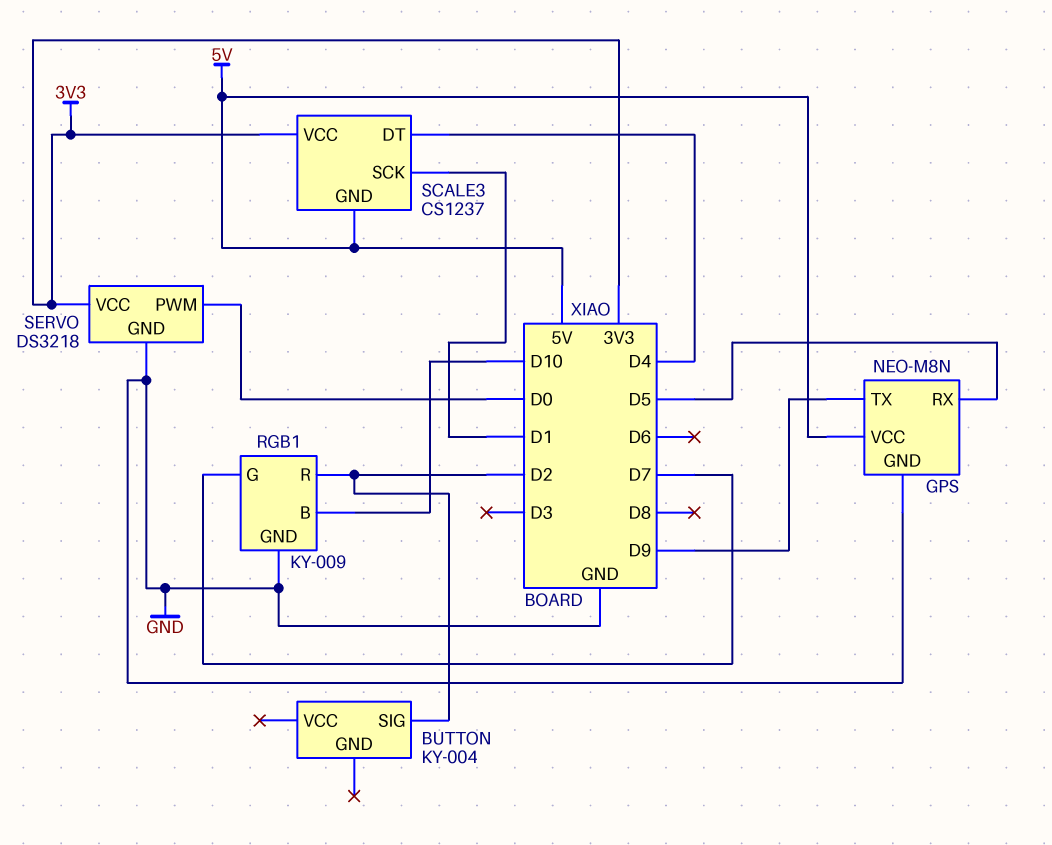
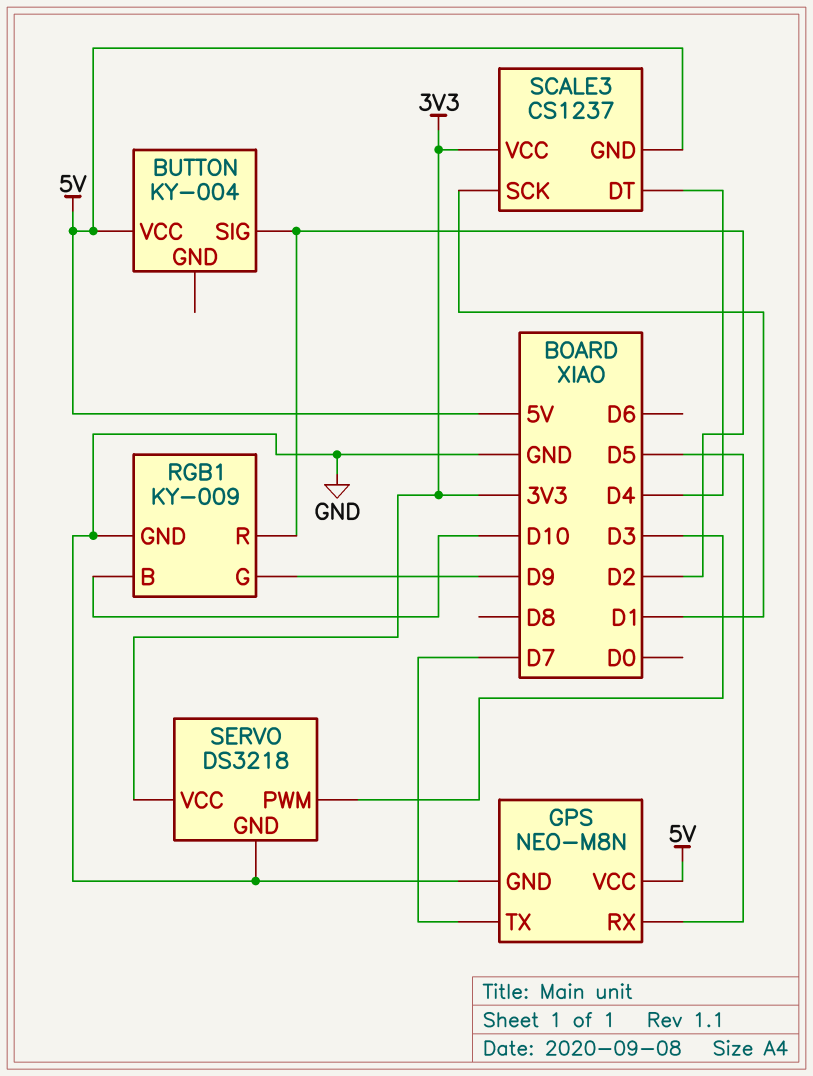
BUTTON pin VCC: none -> 5V
GPS pin TX: D9 -> D7
RGB1 pin G: D7 -> D9
SERVO pin PWM: D0 -> D3

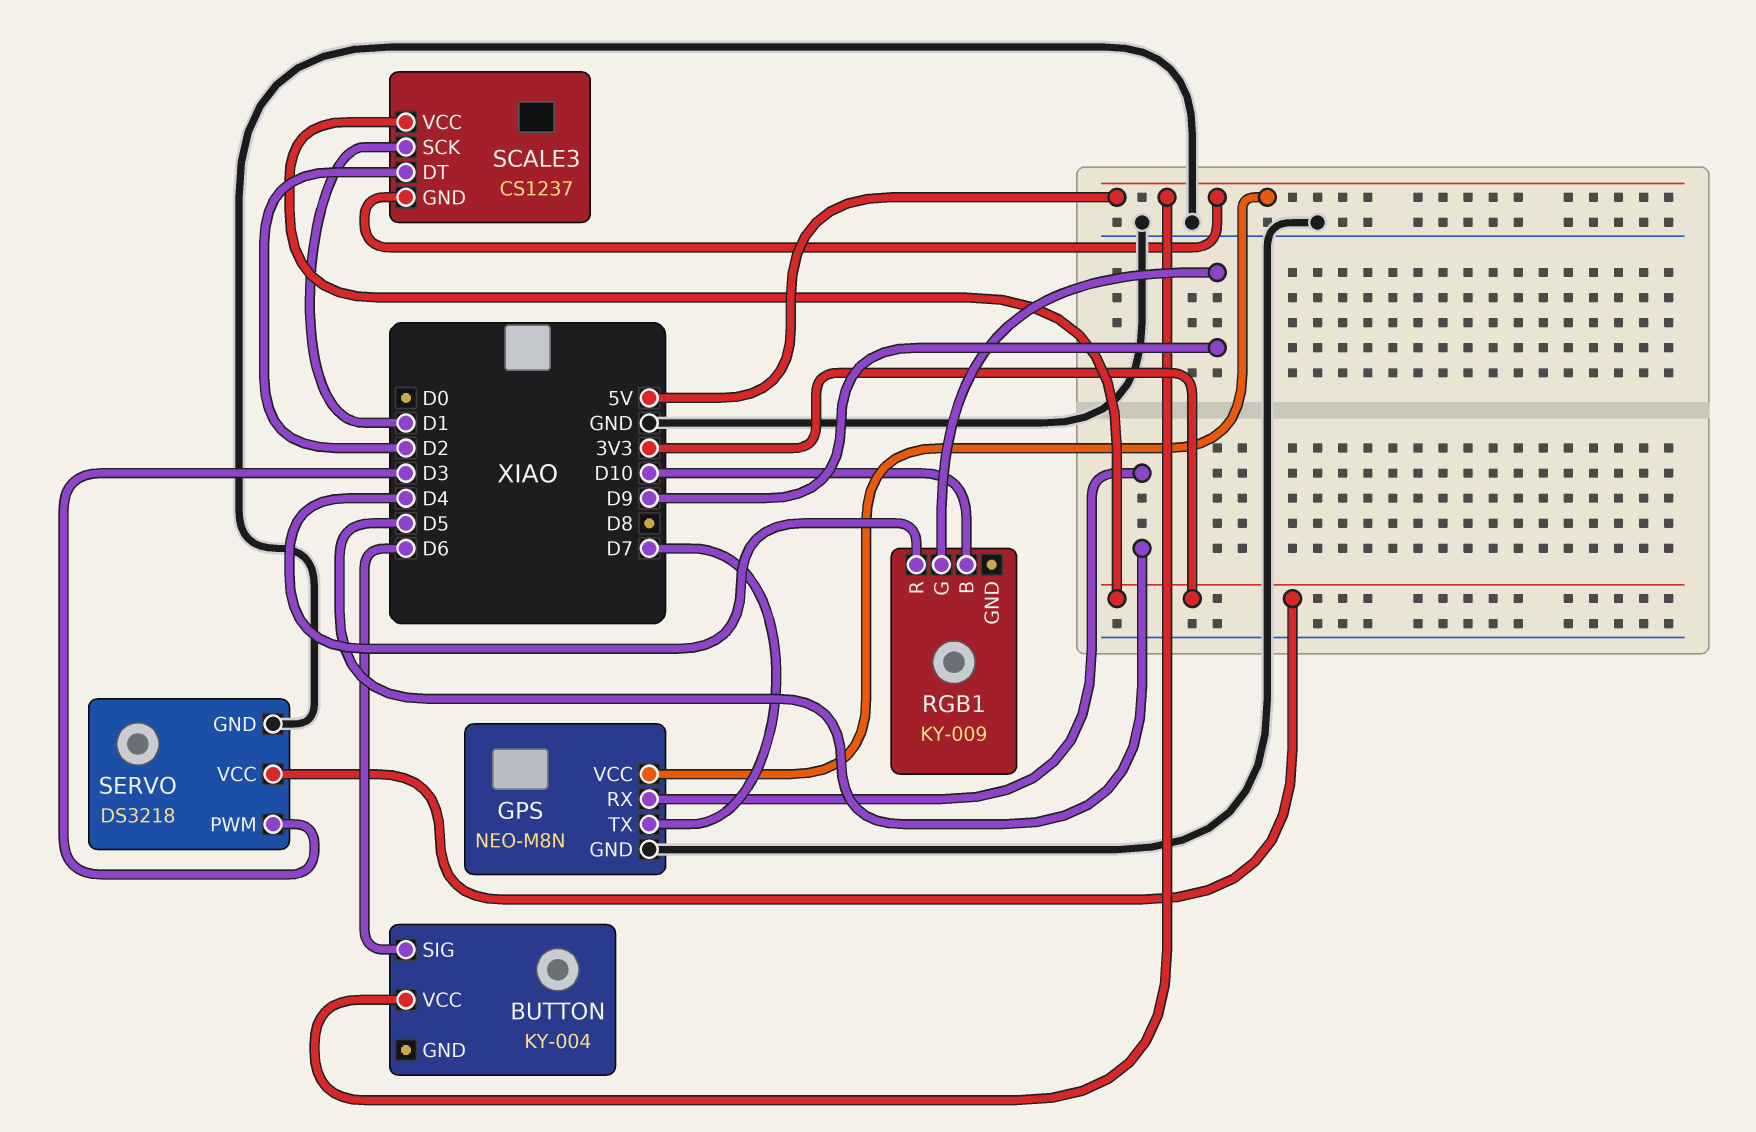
BUTTON pin SIG: D2 -> D6
RGB1 pin GND: GND -> none
RGB1 pin R: D2 -> D4
SCALE3 pin DT: D4 -> D2

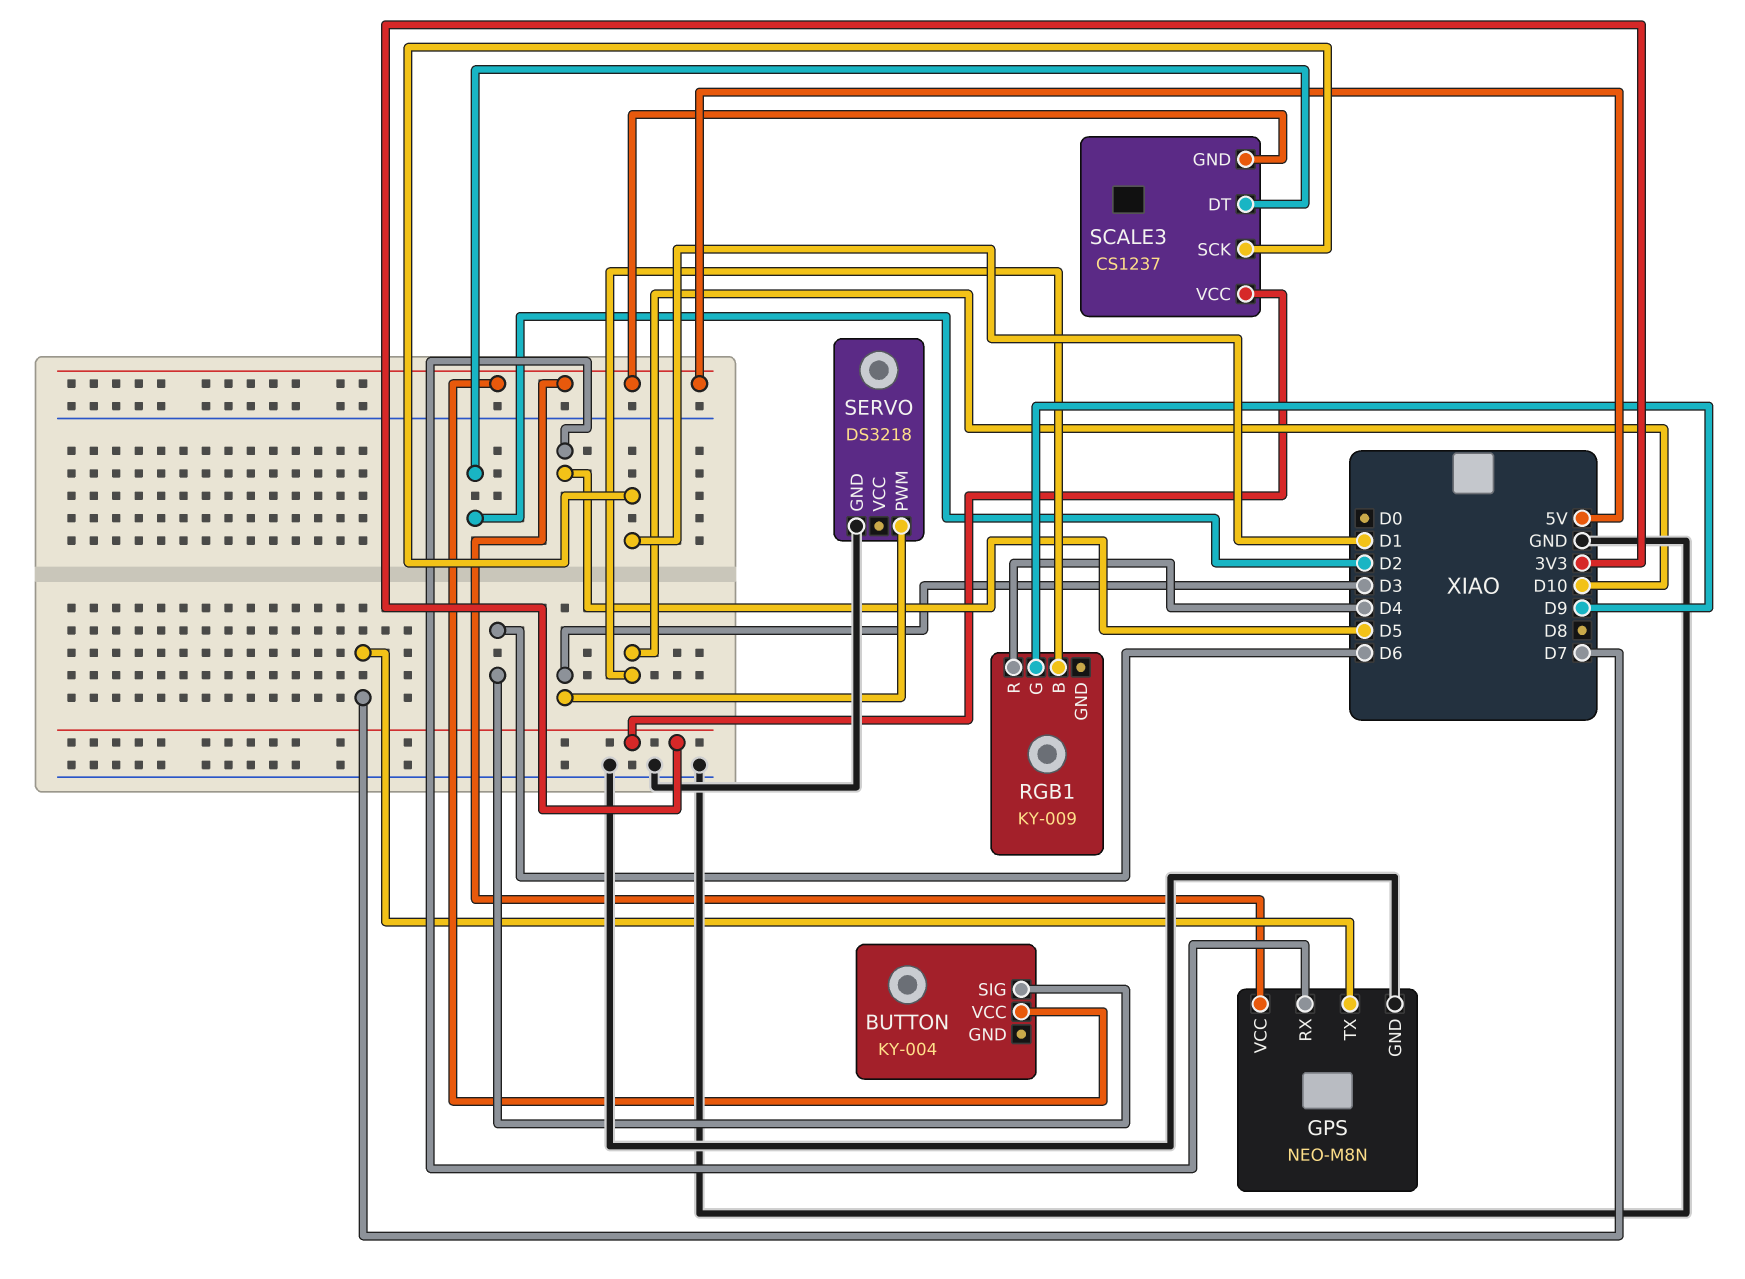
SERVO pin VCC: 3V3 -> none

